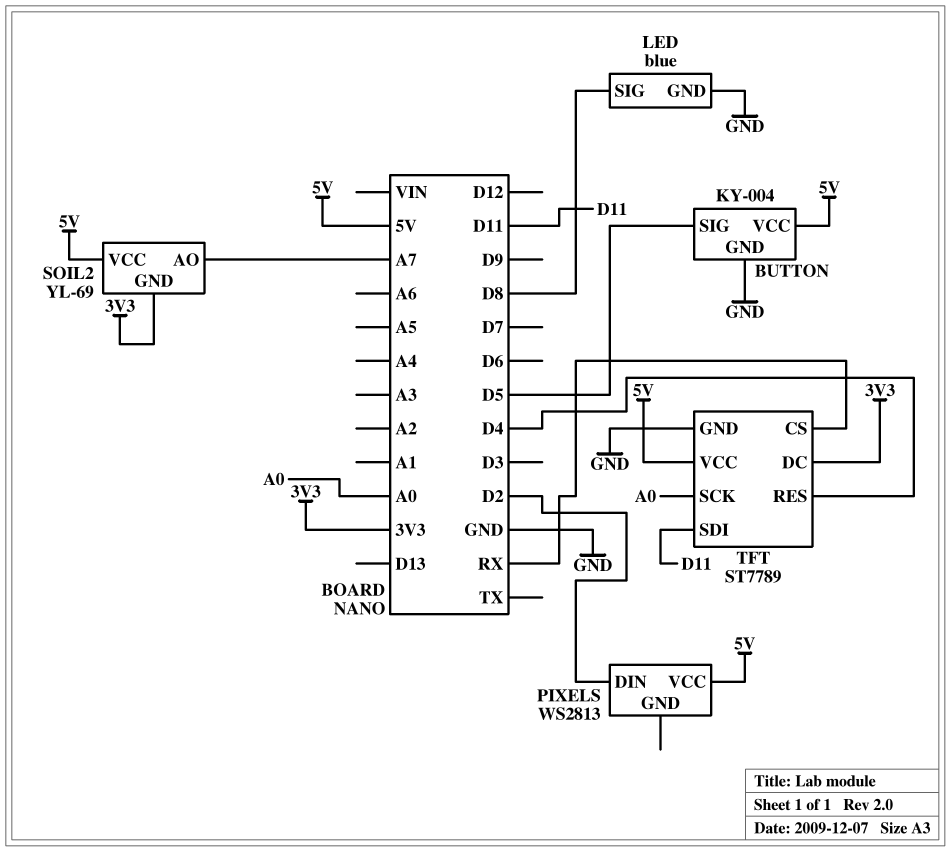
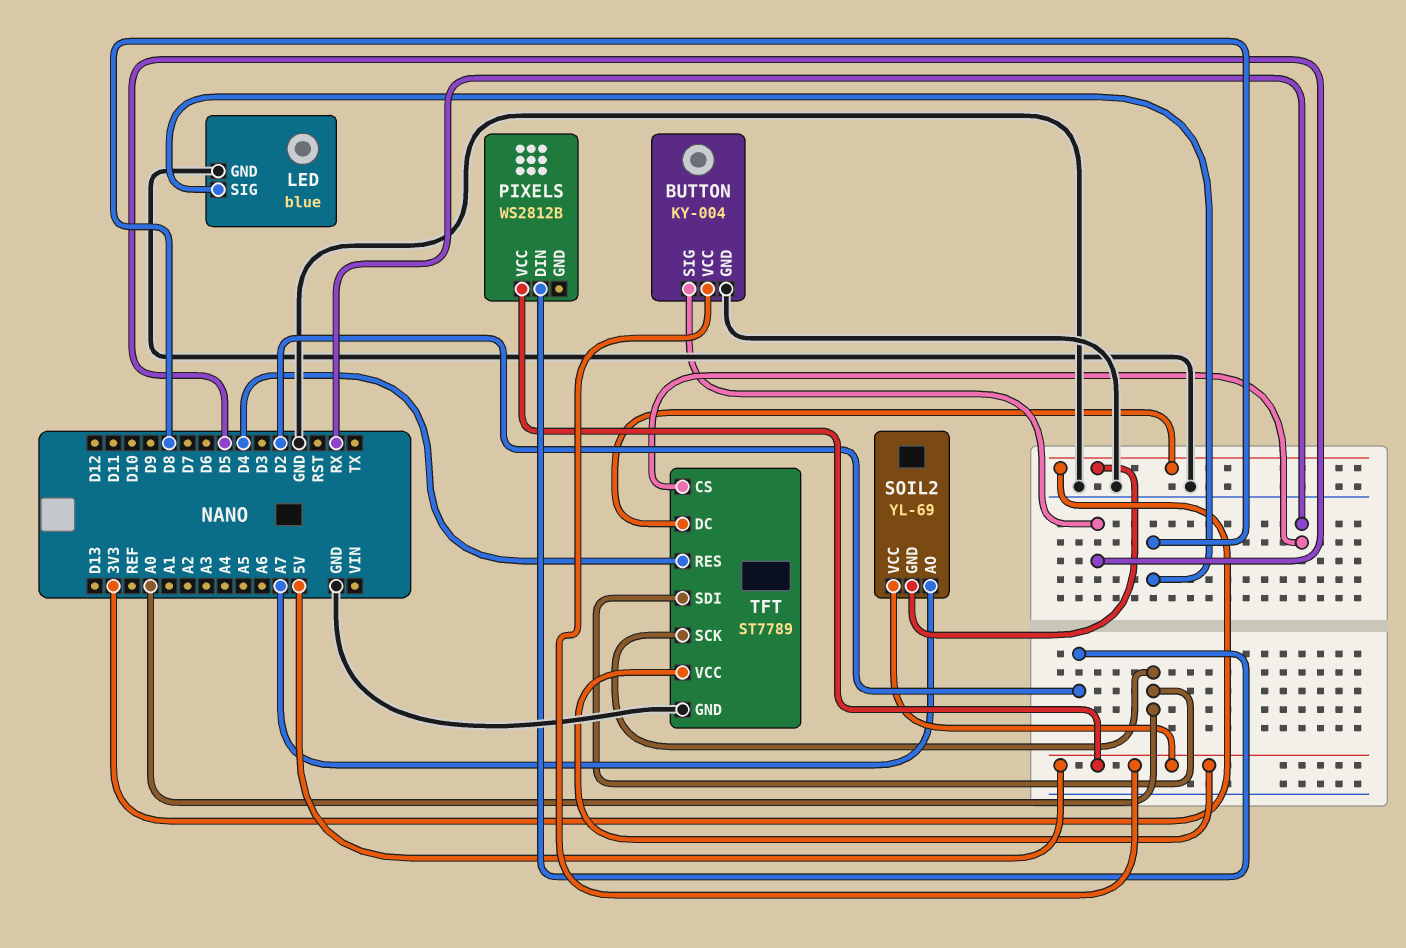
PIXELS: WS2813 -> WS2812B
TFT pin SDI: D11 -> A0

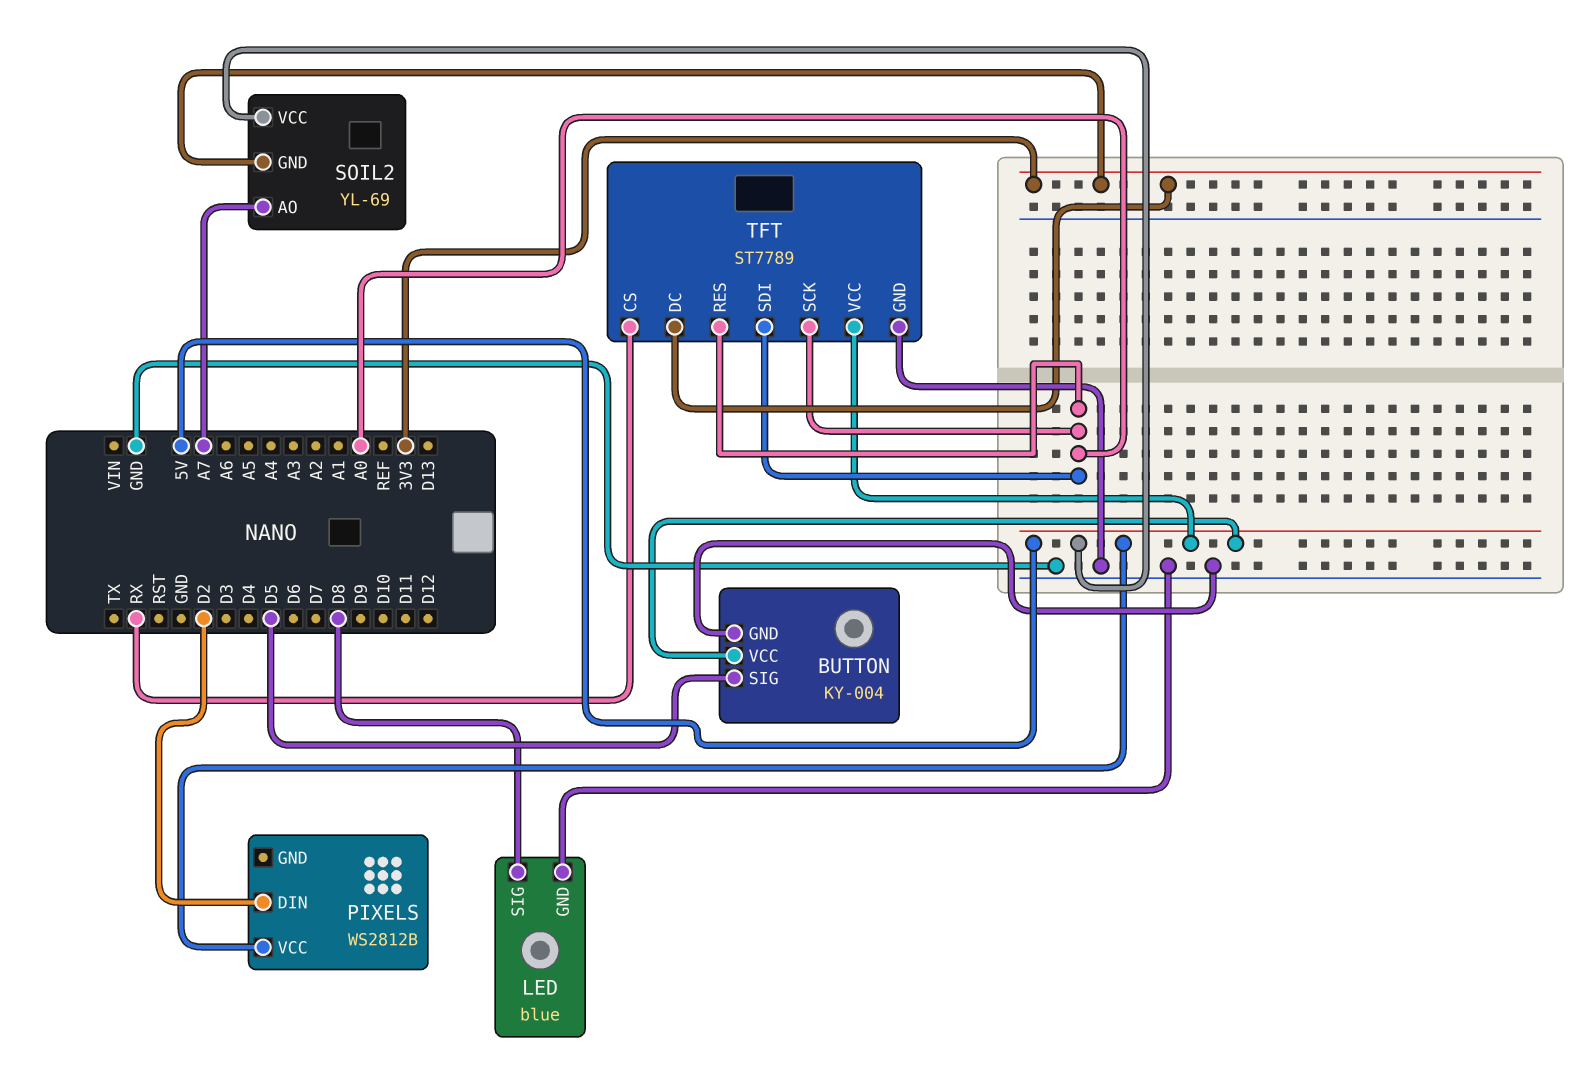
TFT pin RES: D4 -> A0

